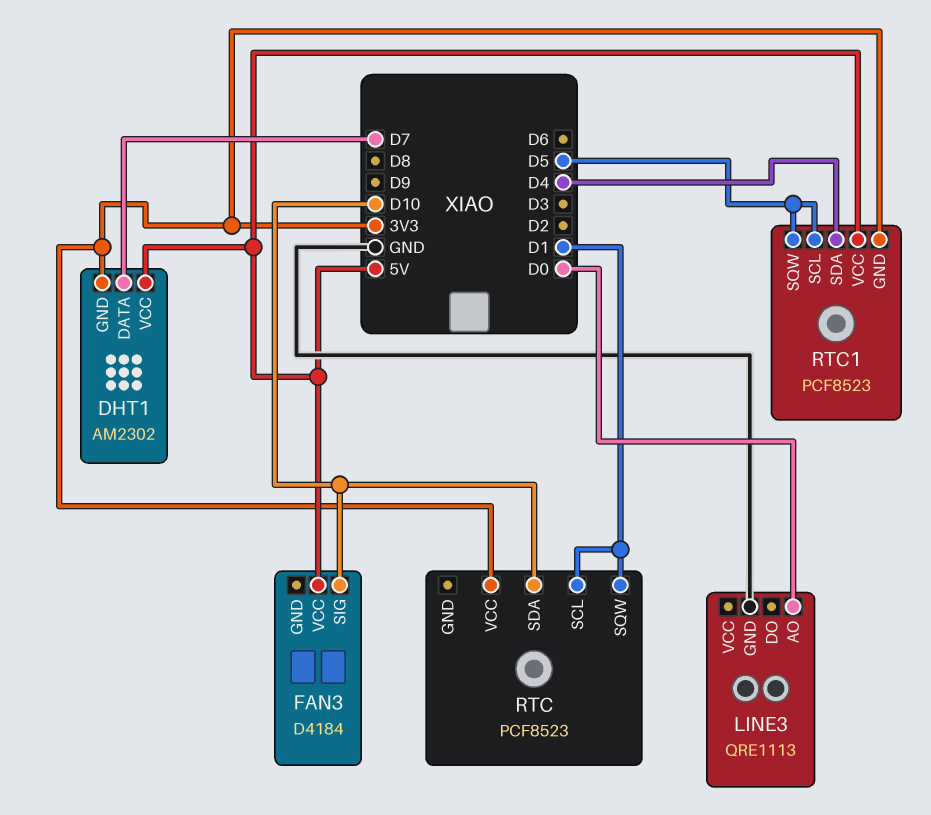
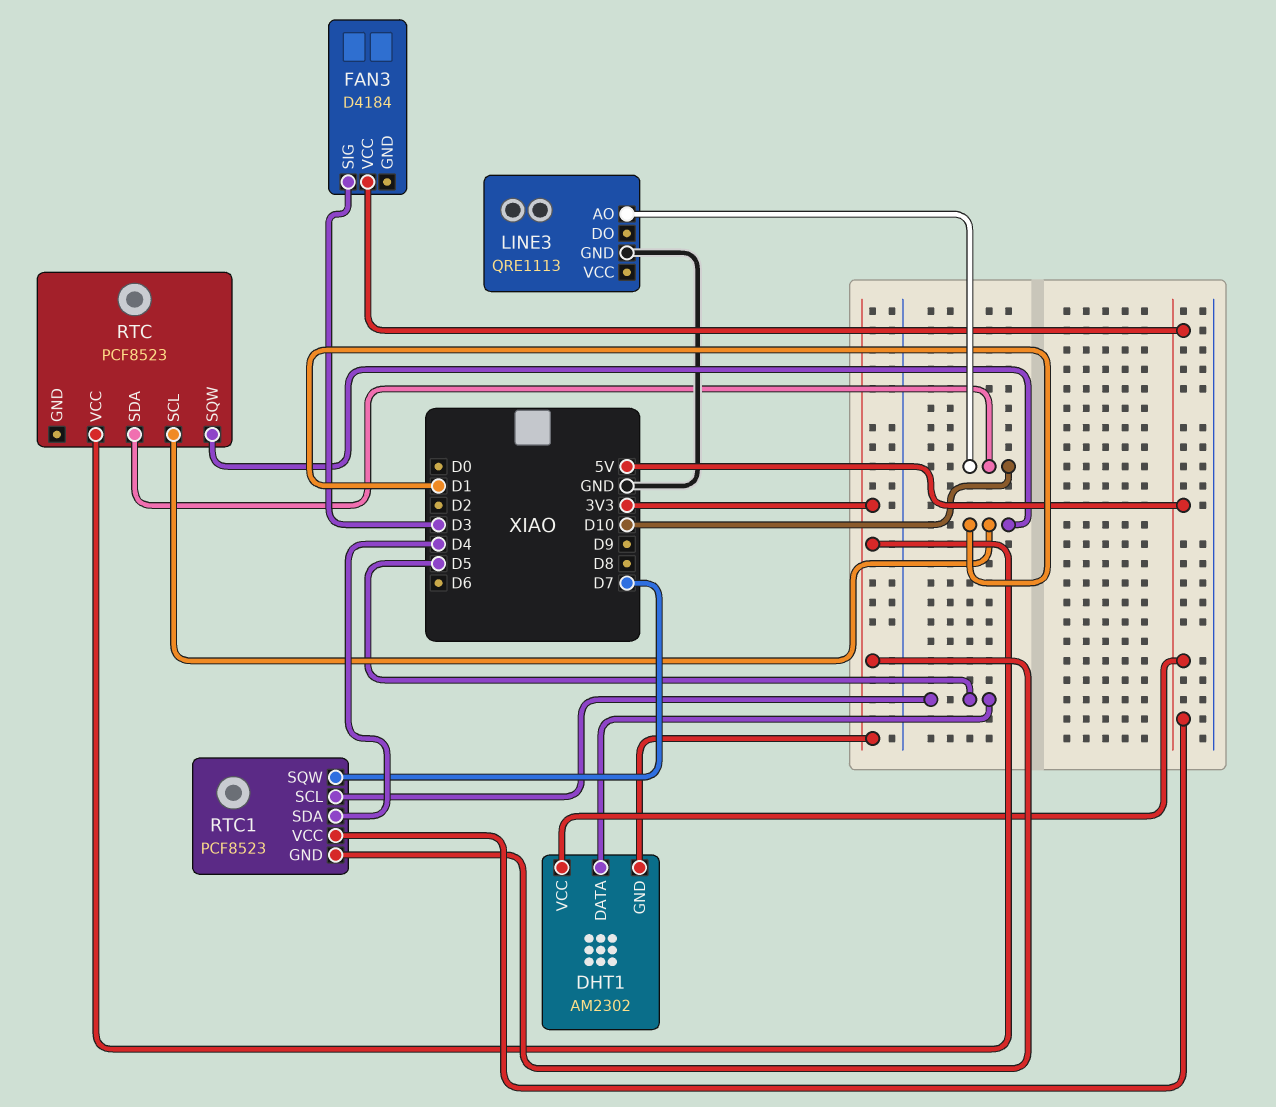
DHT1 pin DATA: D7 -> D5
FAN3 pin SIG: D10 -> D3
LINE3 pin AO: D0 -> D10
RTC1 pin SQW: D5 -> D7

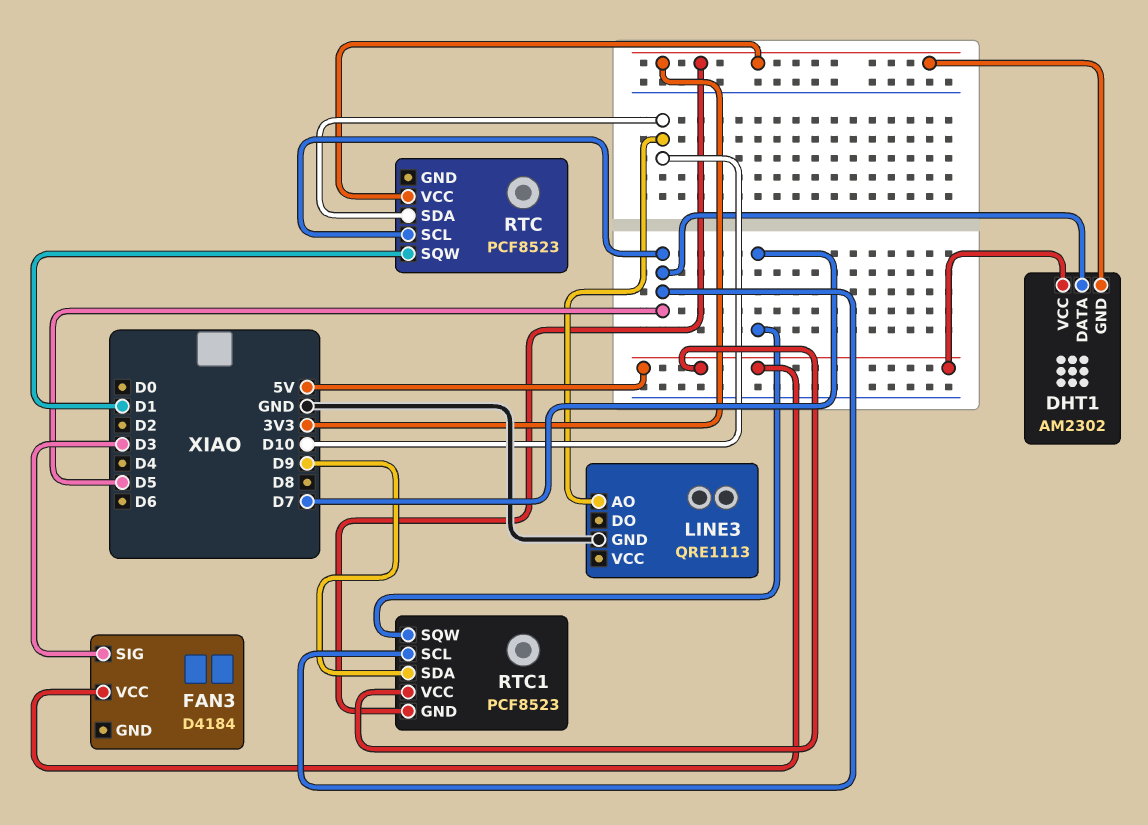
RTC pin SCL: D1 -> D5
RTC1 pin SDA: D4 -> D9

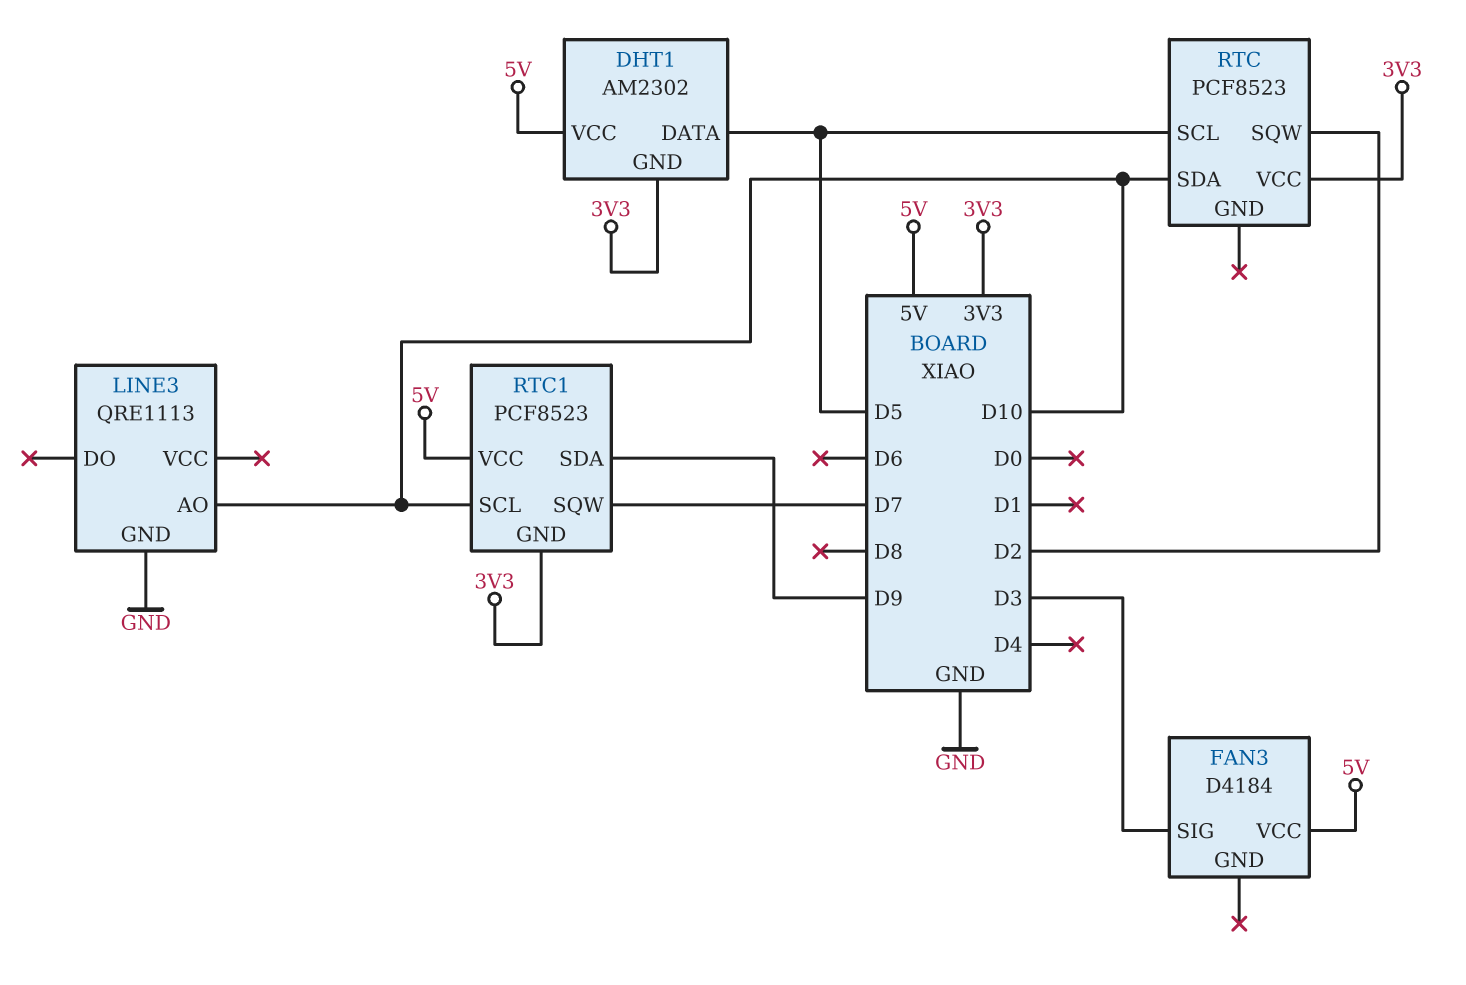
RTC pin SQW: D1 -> D2
RTC1 pin SCL: D5 -> D10

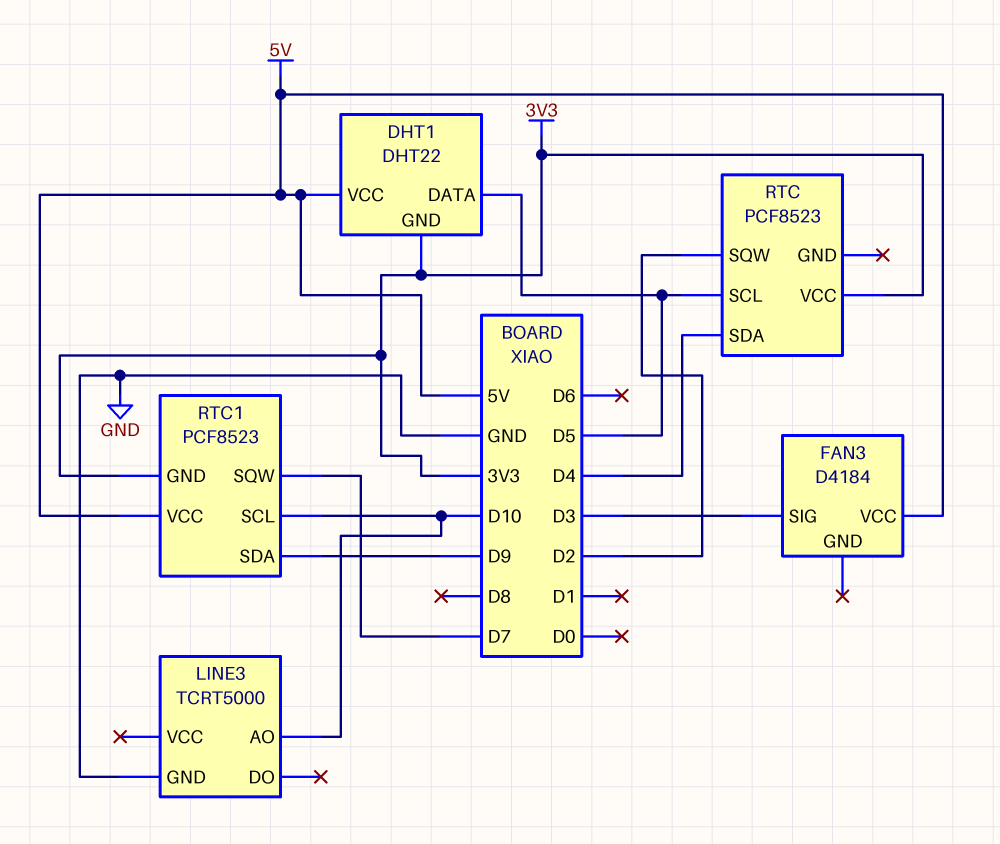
DHT1: AM2302 -> DHT22
LINE3: QRE1113 -> TCRT5000
RTC pin SDA: D10 -> D4

